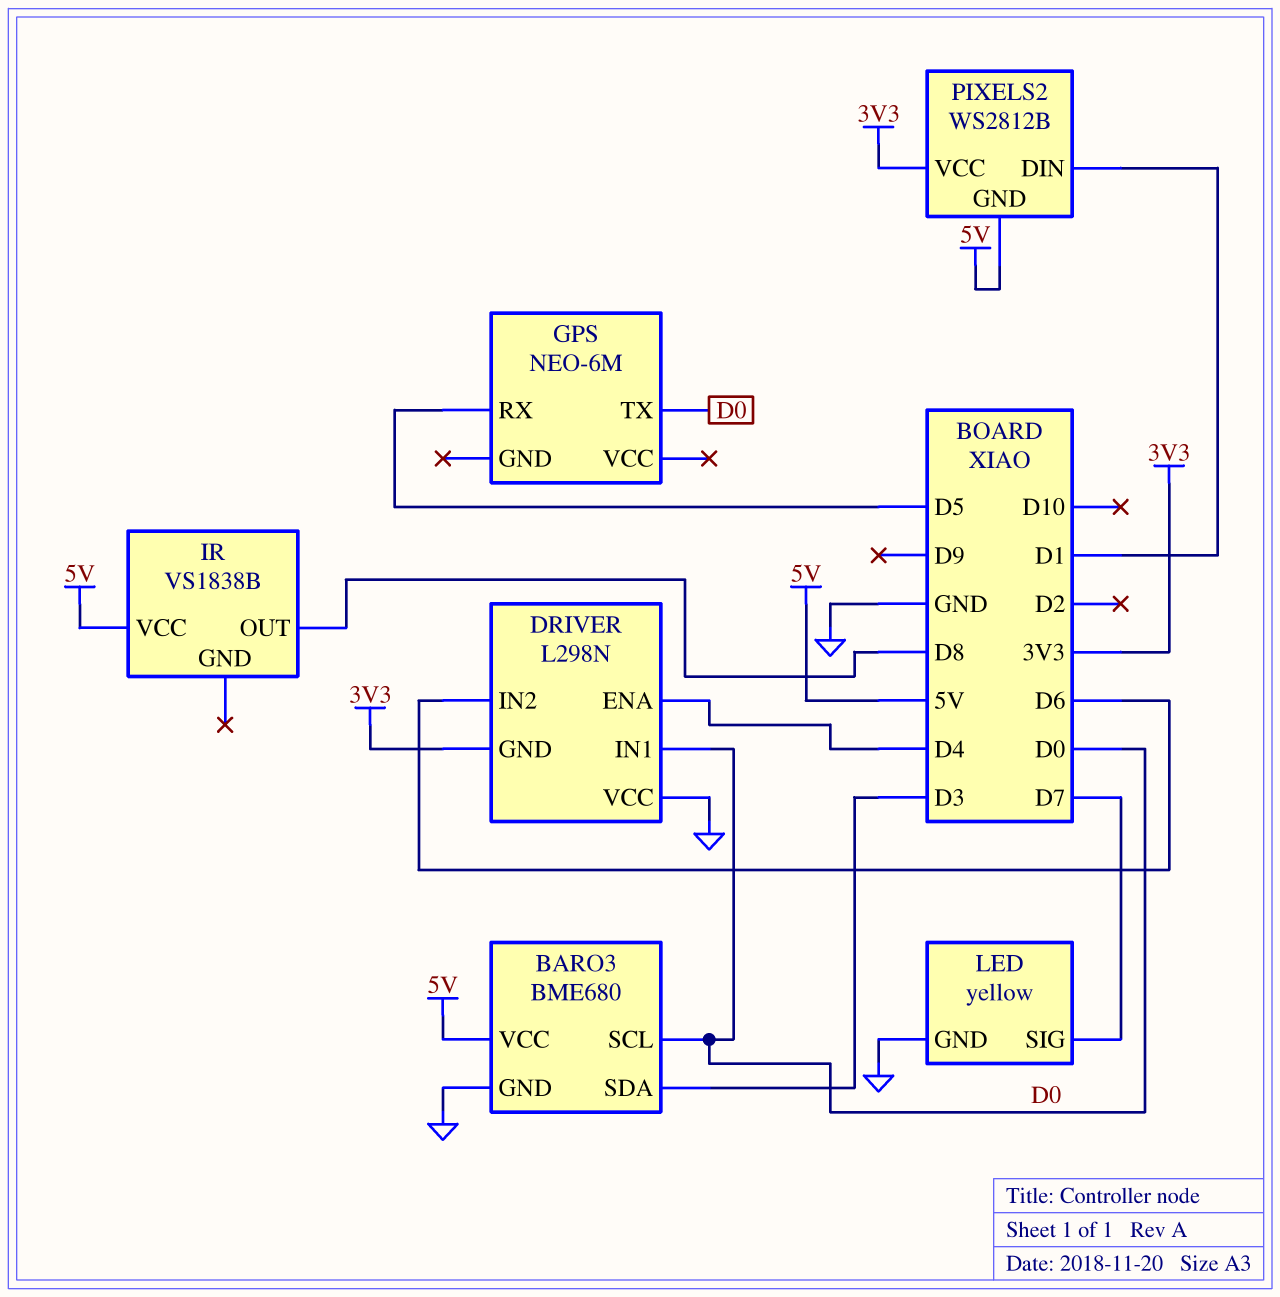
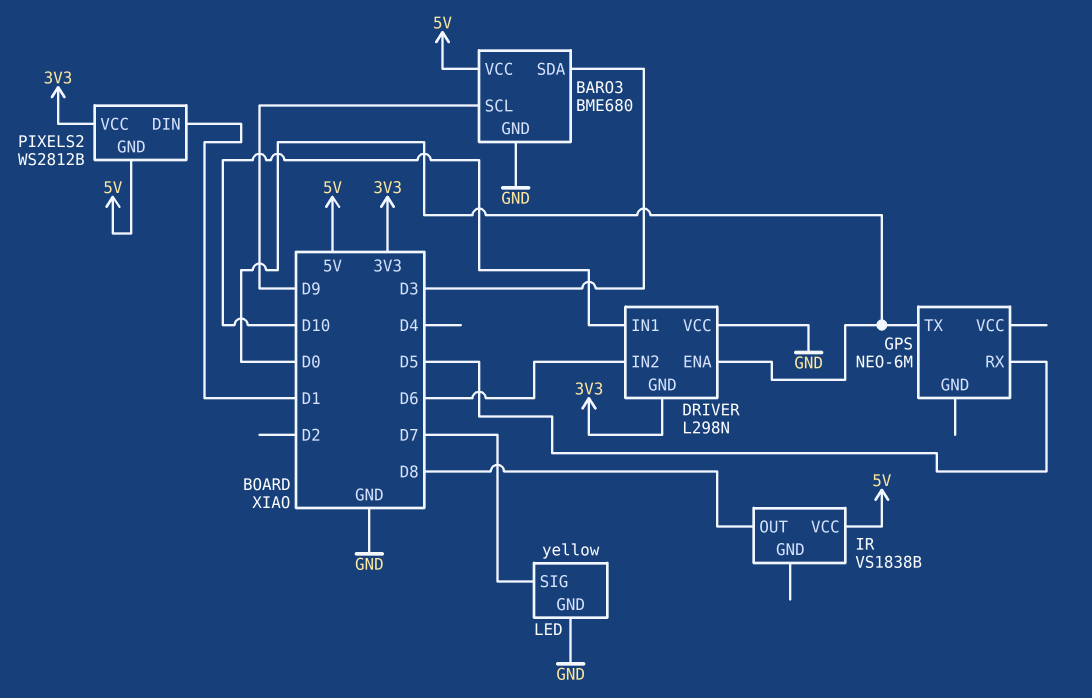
BARO3 pin SCL: D0 -> D9
DRIVER pin ENA: D4 -> D0
DRIVER pin IN1: D0 -> D10

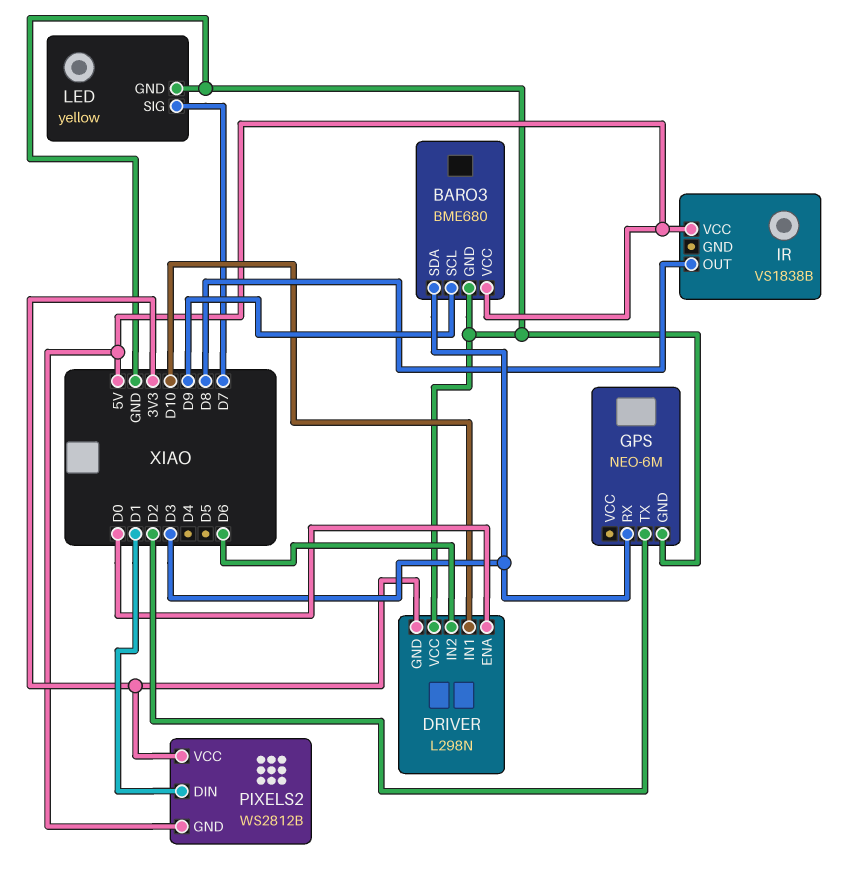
GPS pin GND: none -> GND
GPS pin RX: D5 -> D3
GPS pin TX: D0 -> D2

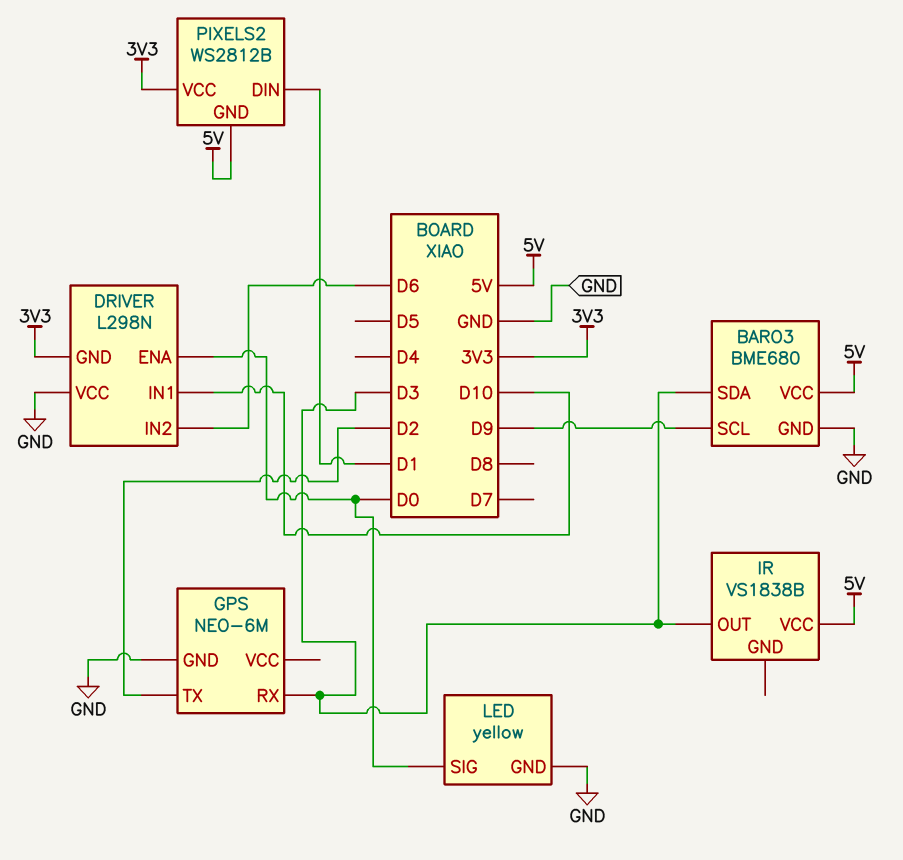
IR pin OUT: D8 -> D3
LED pin SIG: D7 -> D0

